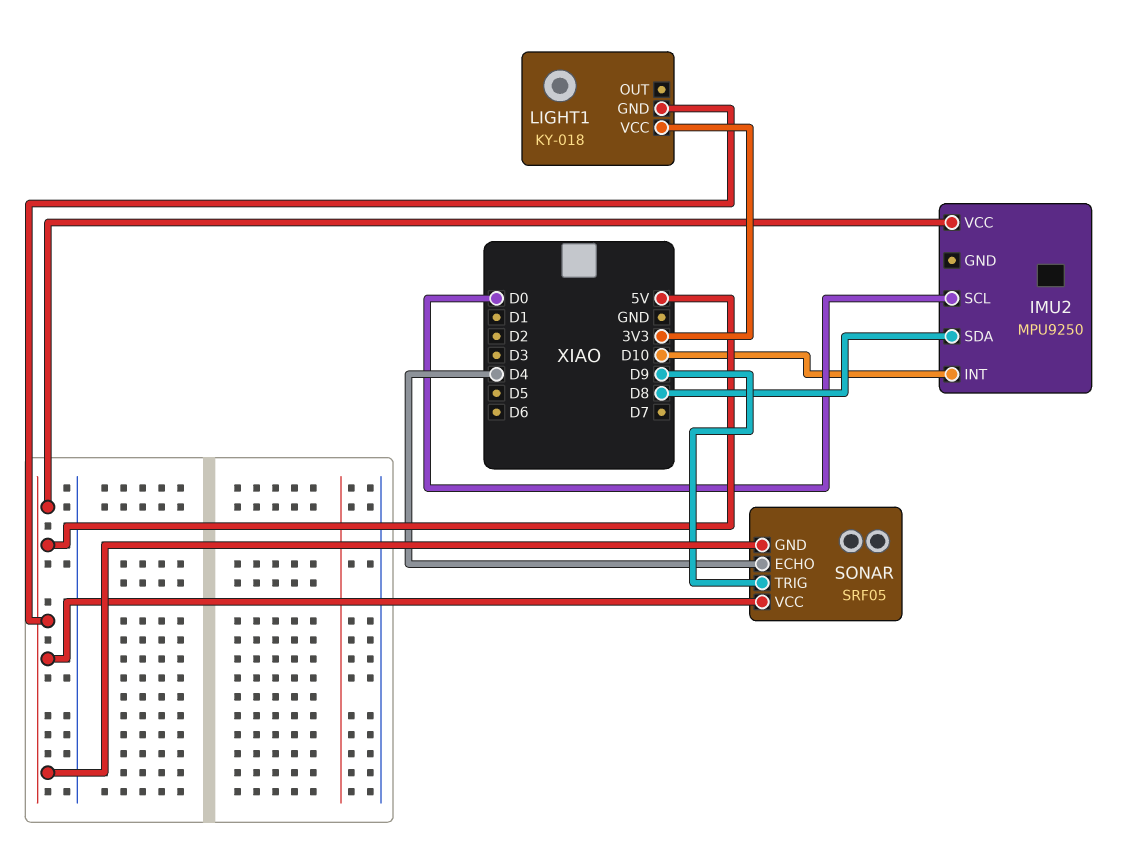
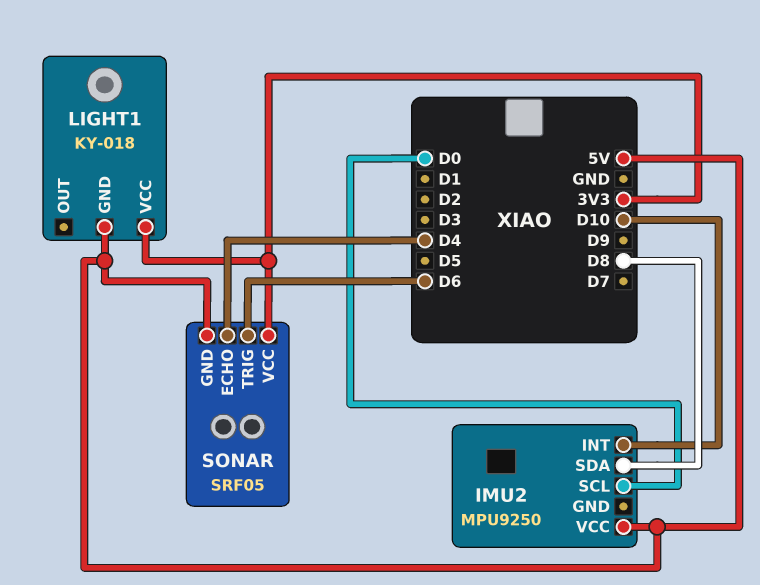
SONAR pin TRIG: D9 -> D6
SONAR pin VCC: 5V -> 3V3

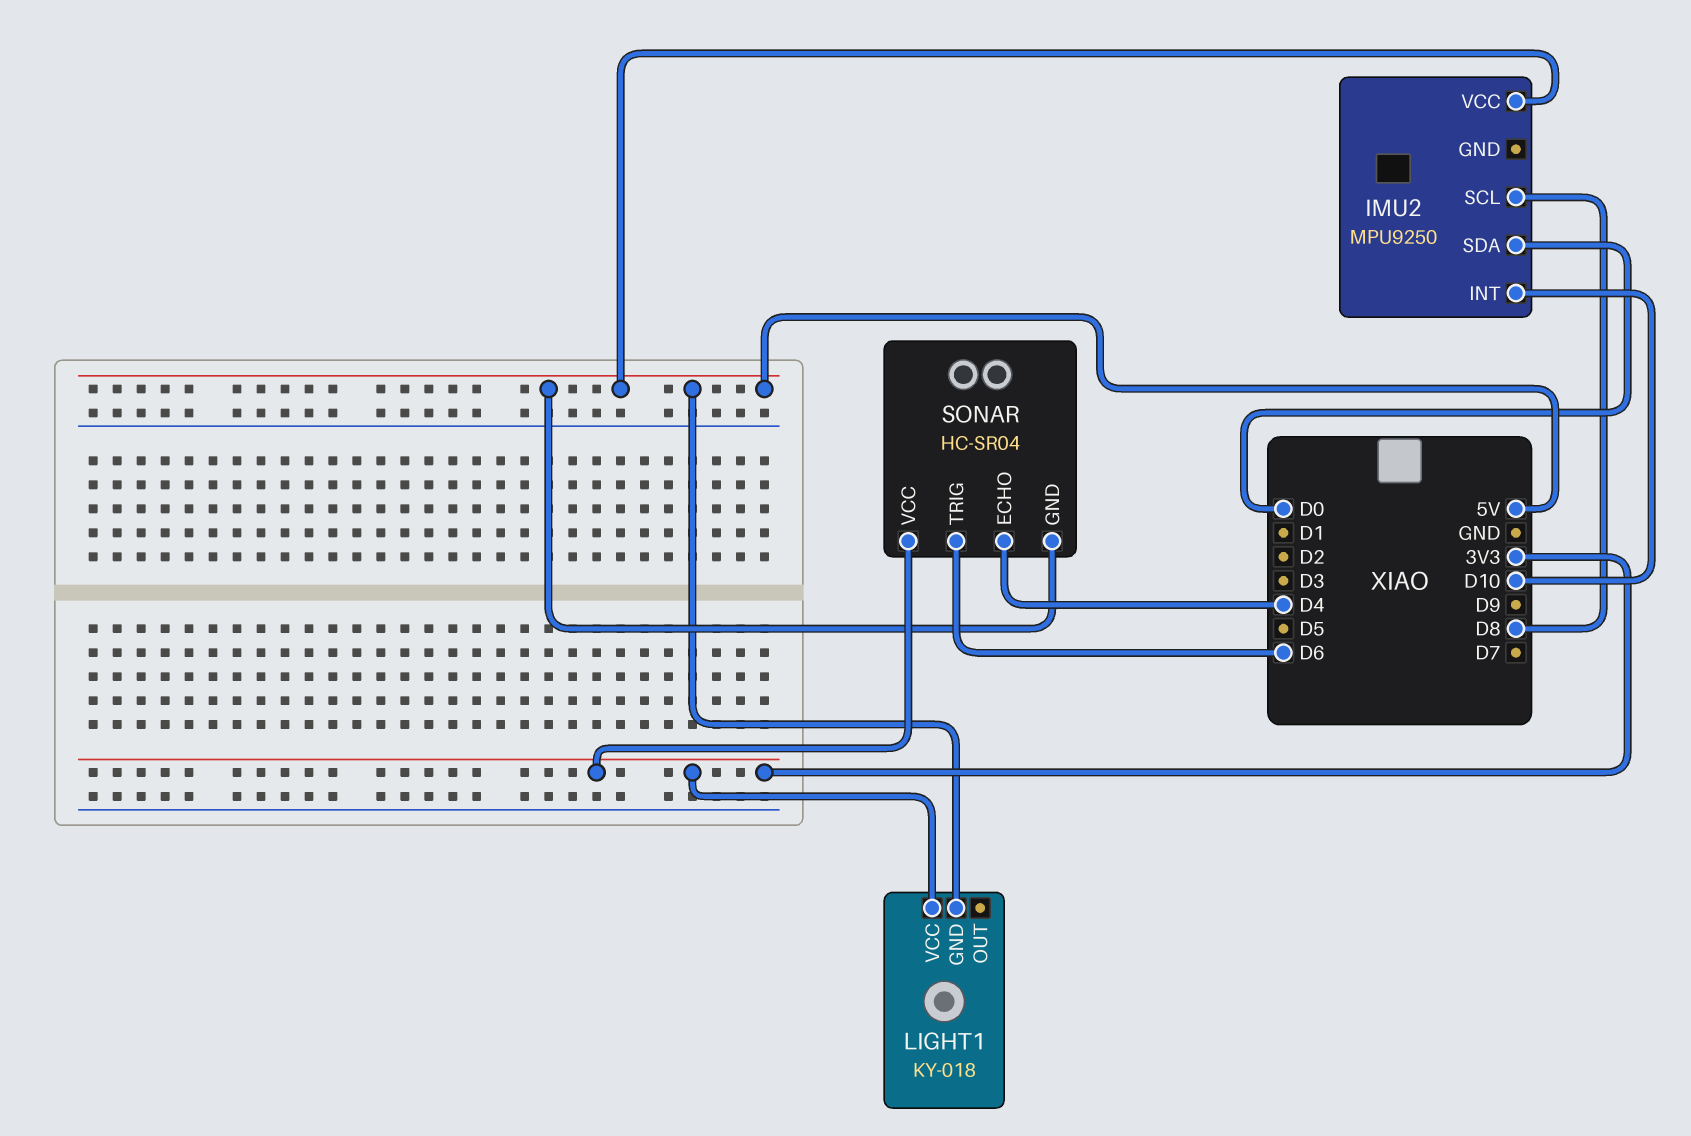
IMU2 pin SCL: D0 -> D8
IMU2 pin SDA: D8 -> D0
SONAR: SRF05 -> HC-SR04

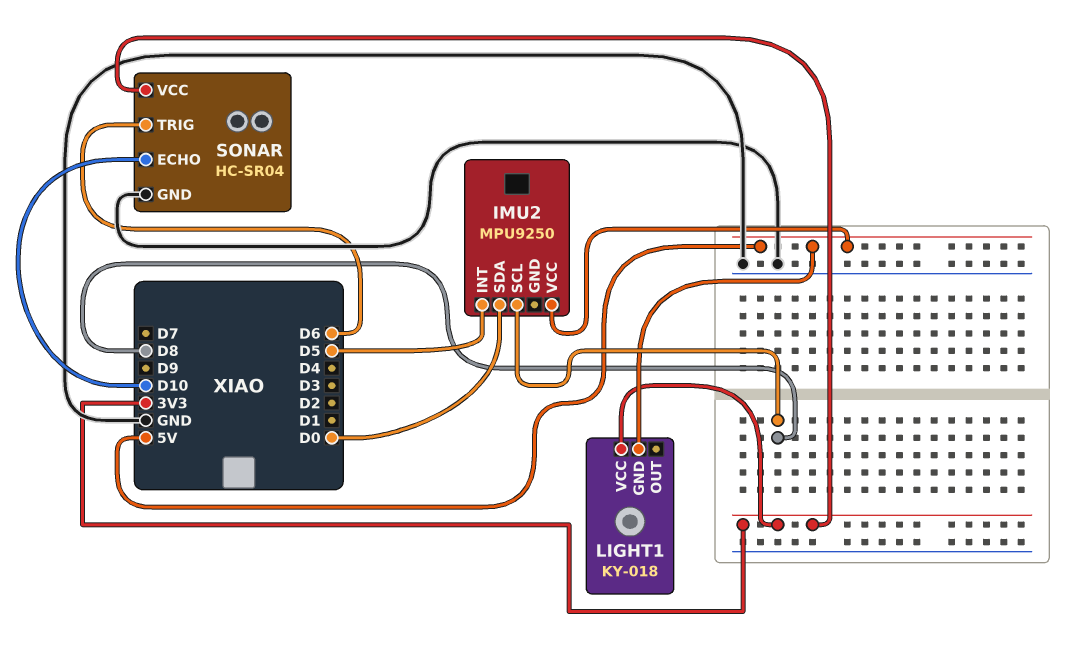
IMU2 pin INT: D10 -> D5
SONAR pin ECHO: D4 -> D10
SONAR pin GND: 5V -> GND

